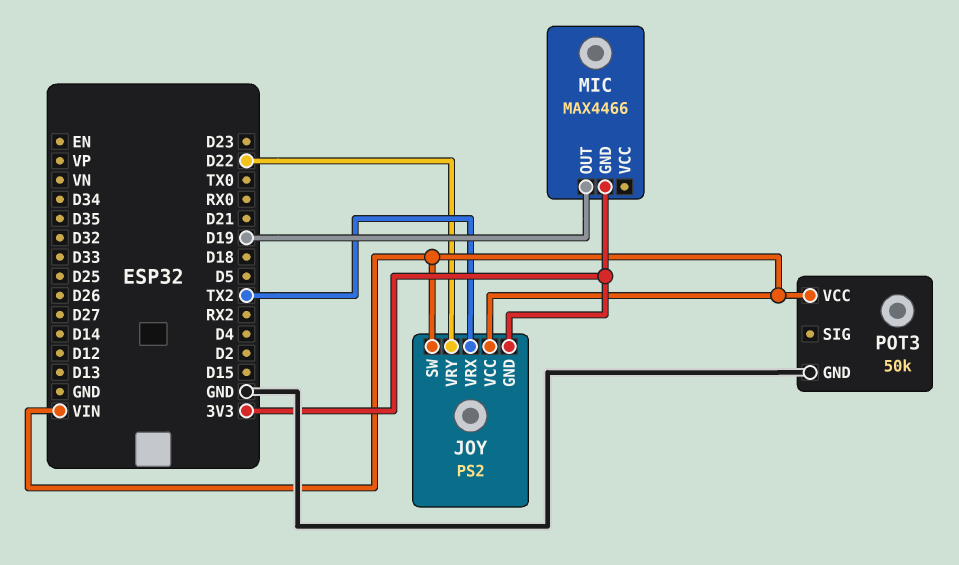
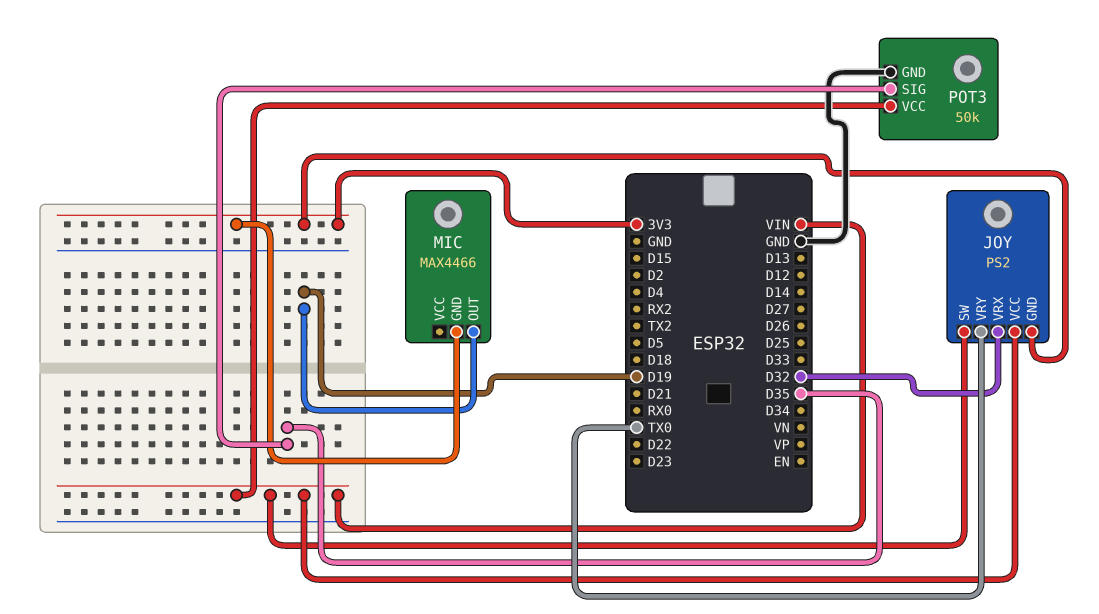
JOY pin VRX: TX2 -> D32
JOY pin VRY: D22 -> TX0
POT3 pin SIG: none -> D35

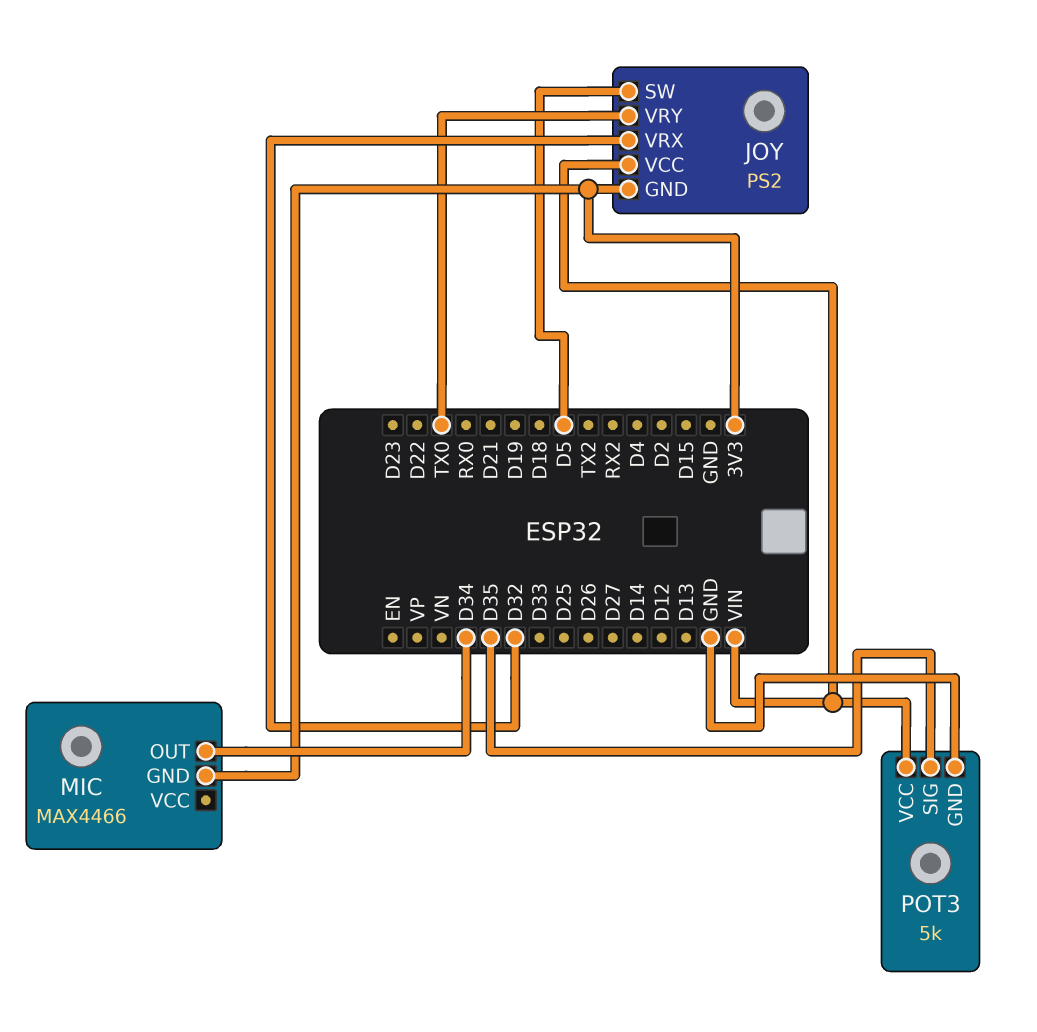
JOY pin SW: VIN -> D5
MIC pin OUT: D19 -> D34
POT3: 50k -> 5k

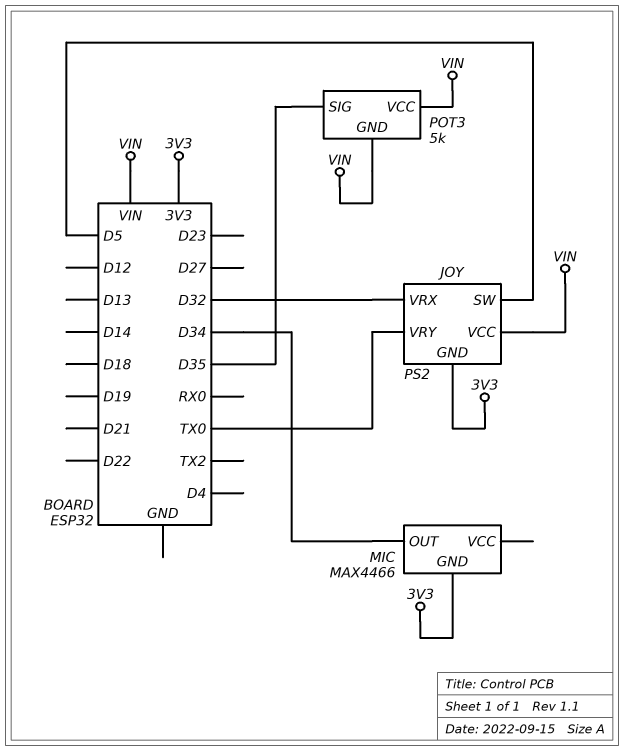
POT3 pin GND: GND -> VIN

